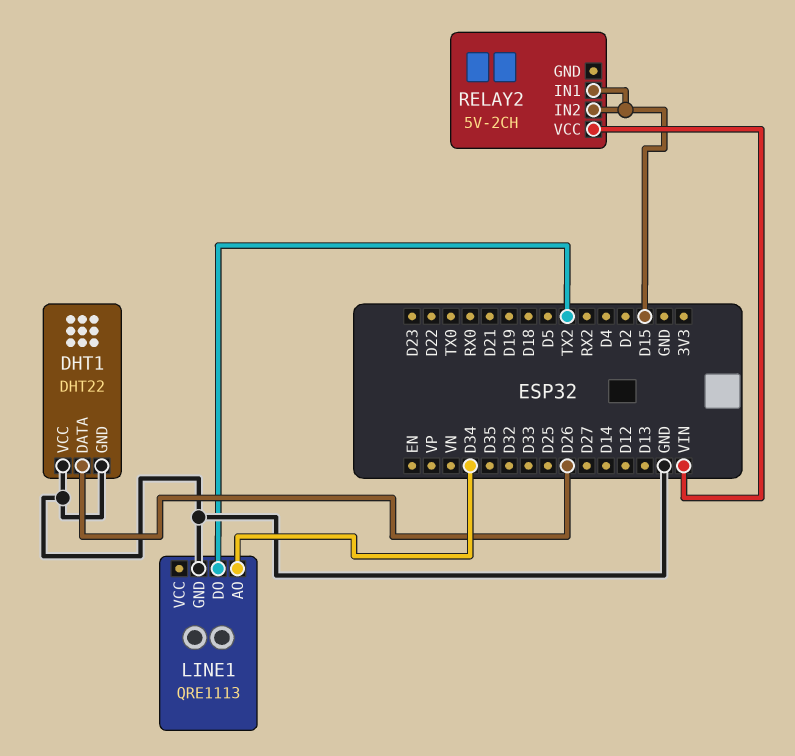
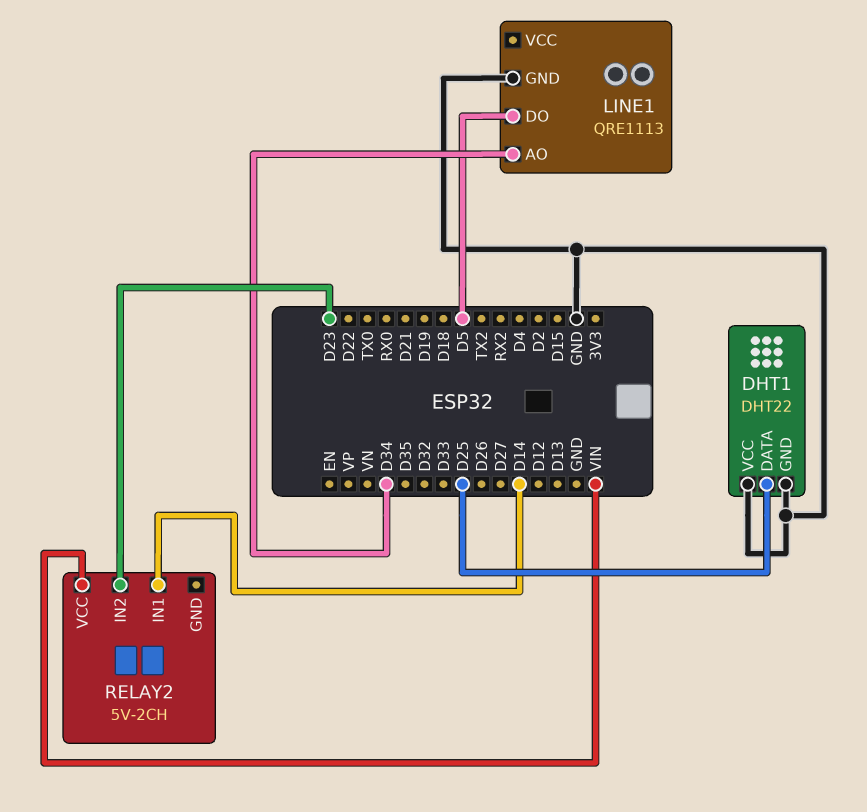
DHT1 pin DATA: D26 -> D25
LINE1 pin DO: TX2 -> D5
RELAY2 pin IN1: D15 -> D14
RELAY2 pin IN2: D15 -> D23

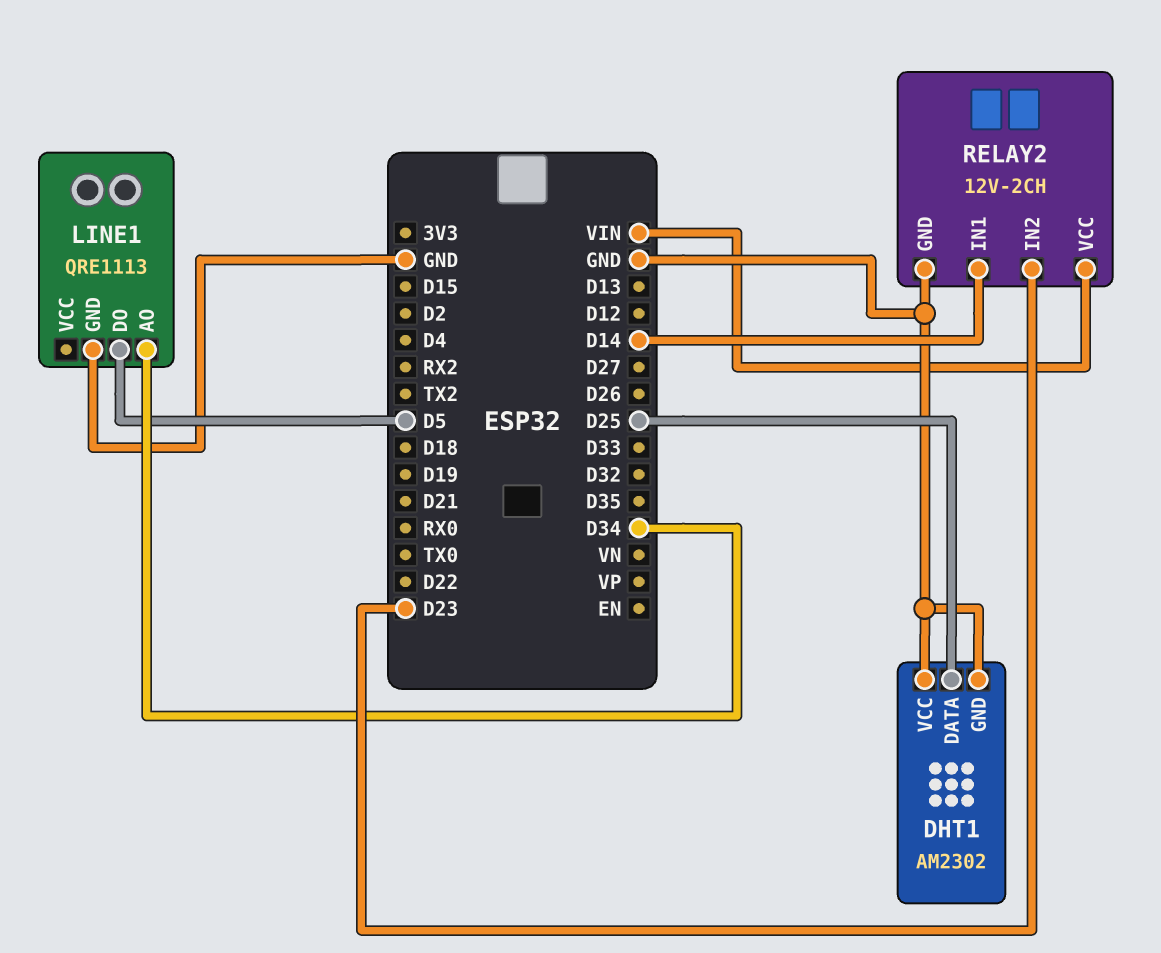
DHT1: DHT22 -> AM2302
RELAY2: 5V-2CH -> 12V-2CH
RELAY2 pin GND: none -> GND

